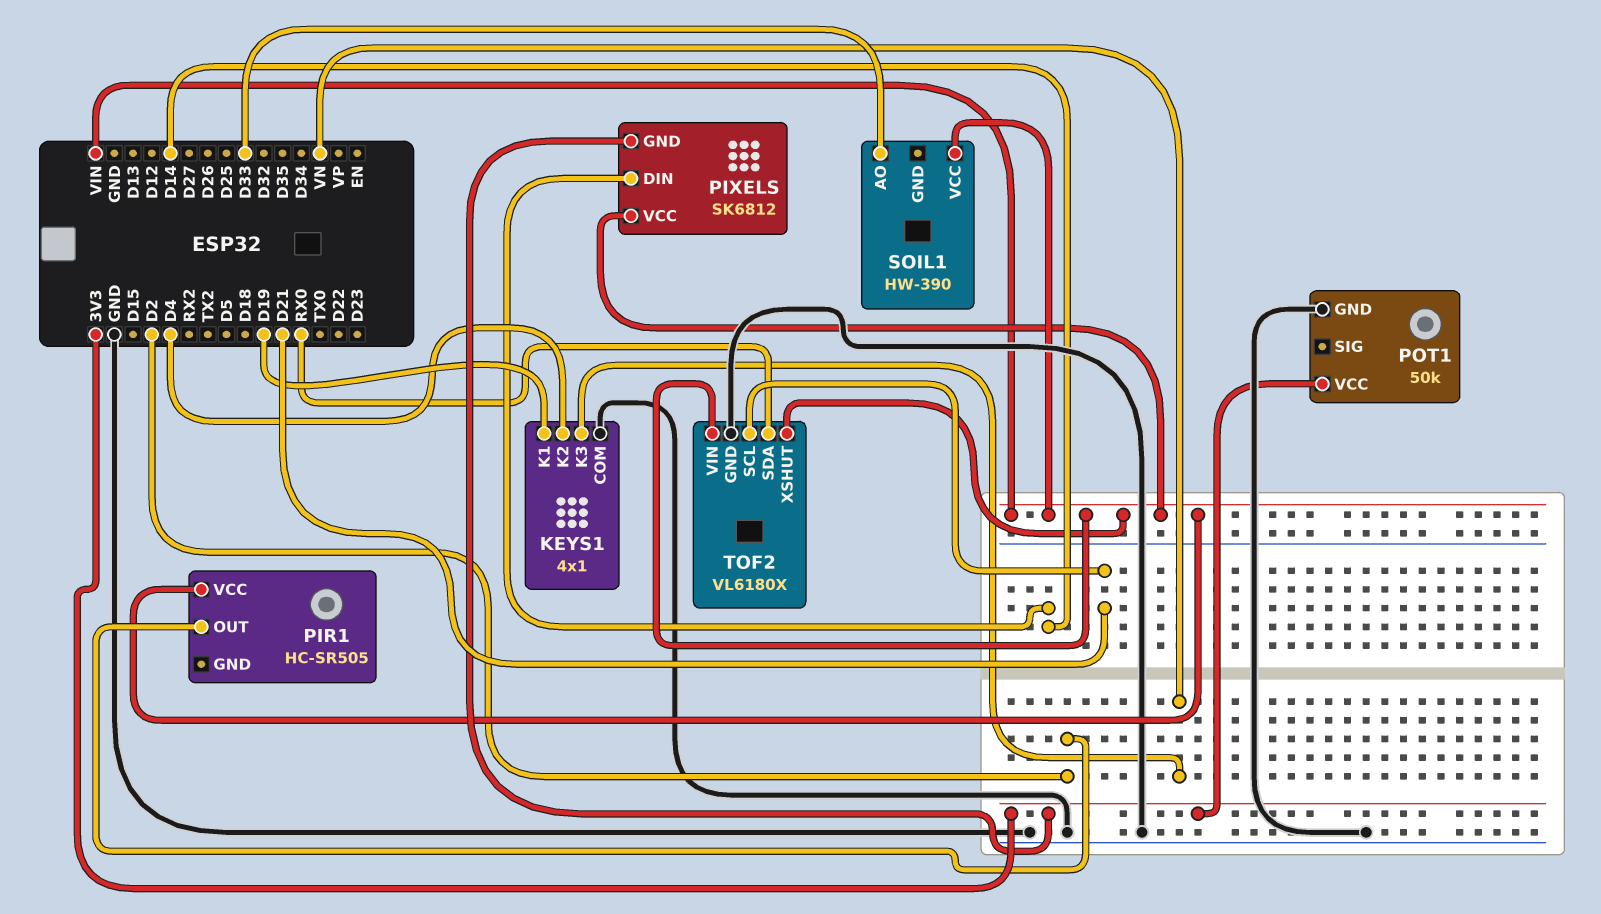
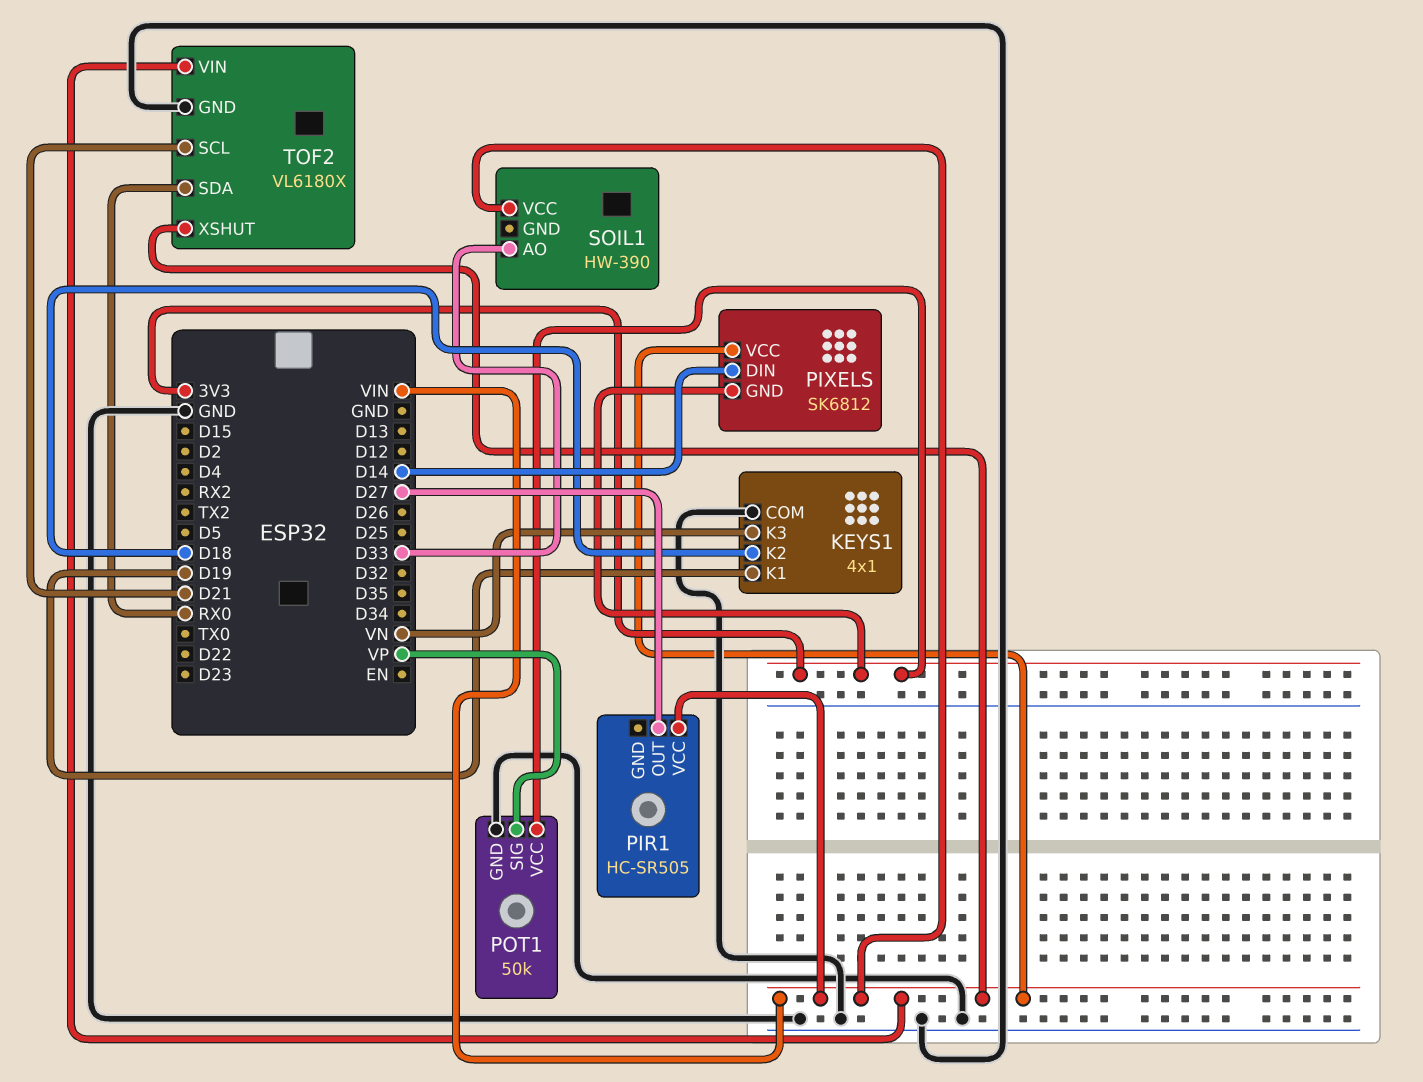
KEYS1 pin K2: D4 -> D18
PIR1 pin OUT: D2 -> D27
POT1 pin SIG: none -> VP

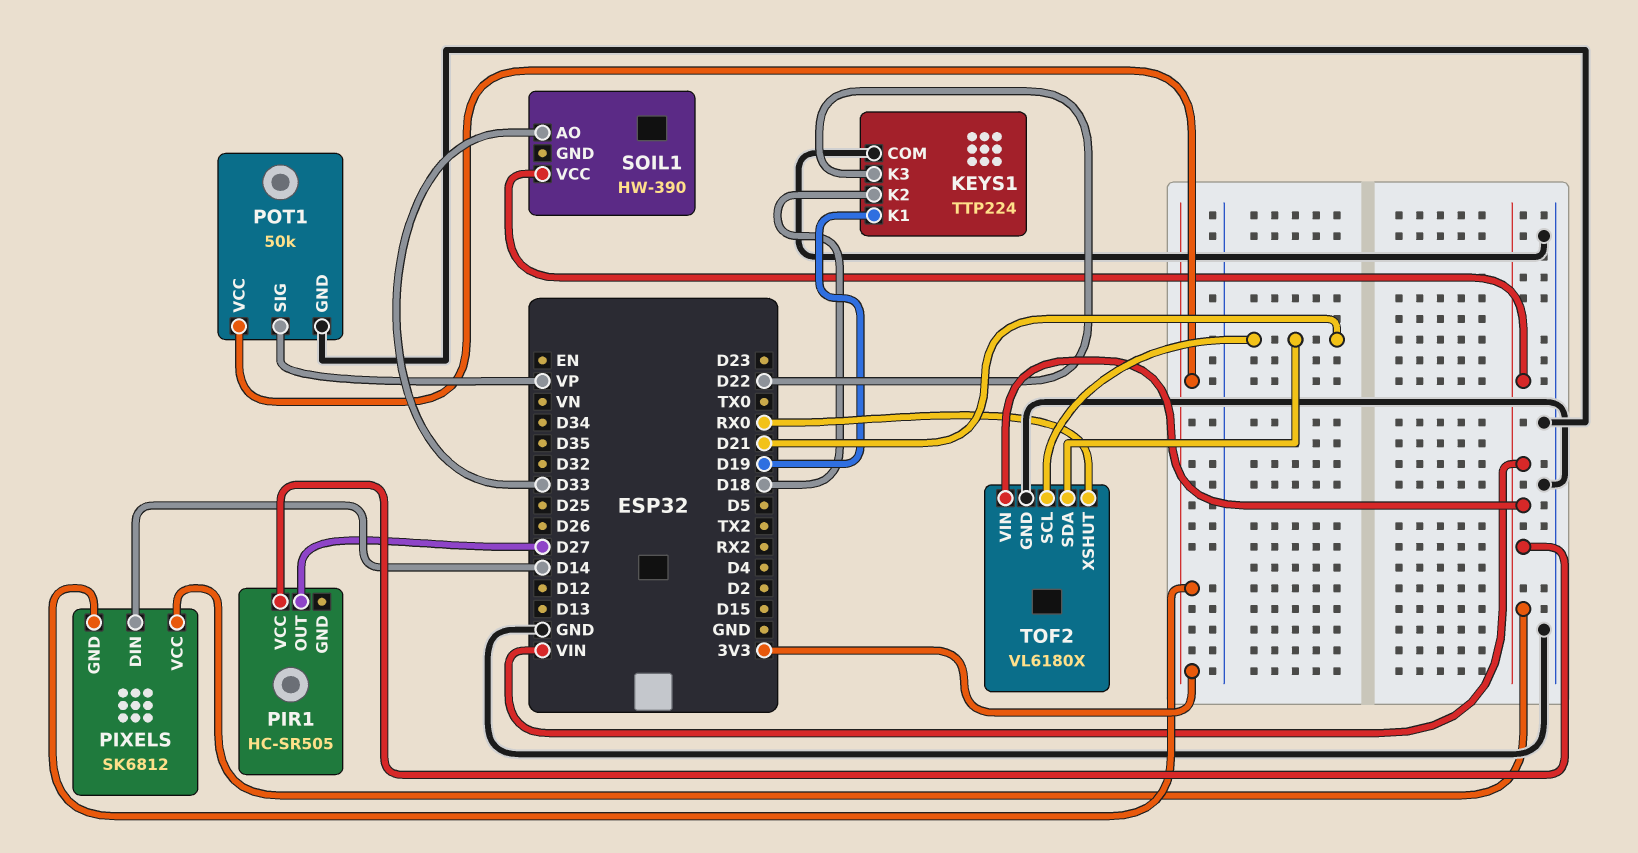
KEYS1: 4x1 -> TTP224
KEYS1 pin K3: VN -> D22
TOF2 pin SDA: RX0 -> D21
TOF2 pin XSHUT: VIN -> RX0

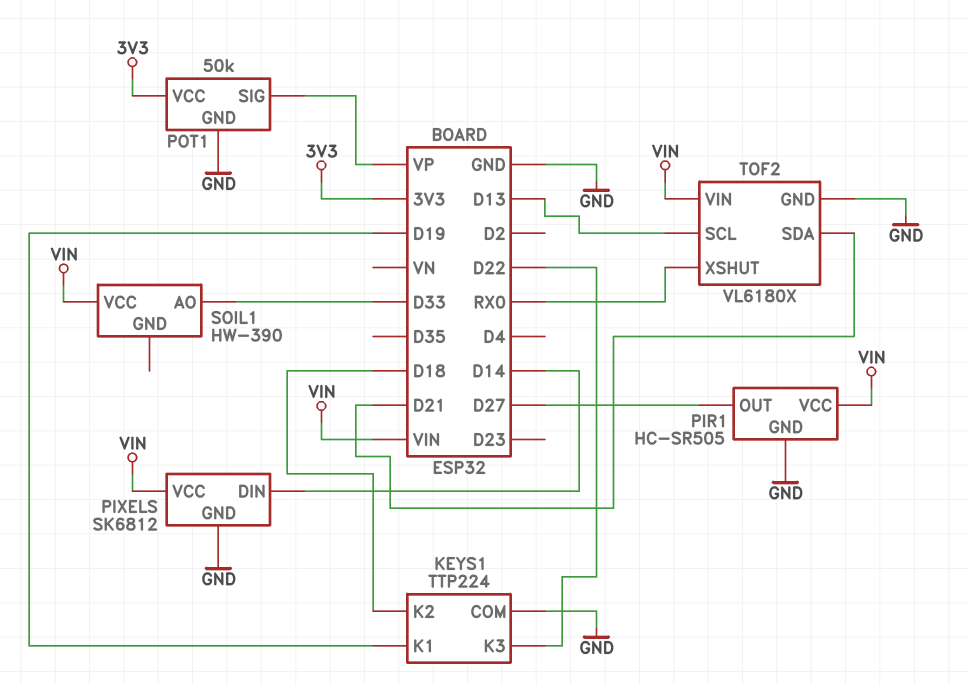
PIR1 pin GND: none -> GND
PIXELS pin GND: 3V3 -> GND
TOF2 pin SCL: D21 -> D13

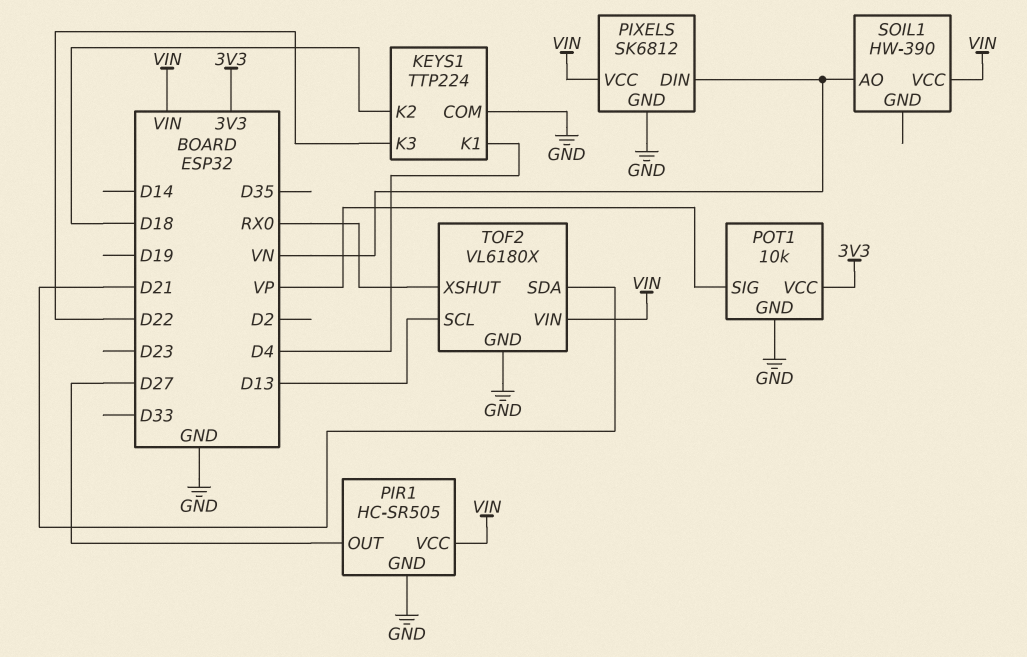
KEYS1 pin K1: D19 -> D4
PIXELS pin DIN: D14 -> VN
POT1: 50k -> 10k
SOIL1 pin AO: D33 -> VN

